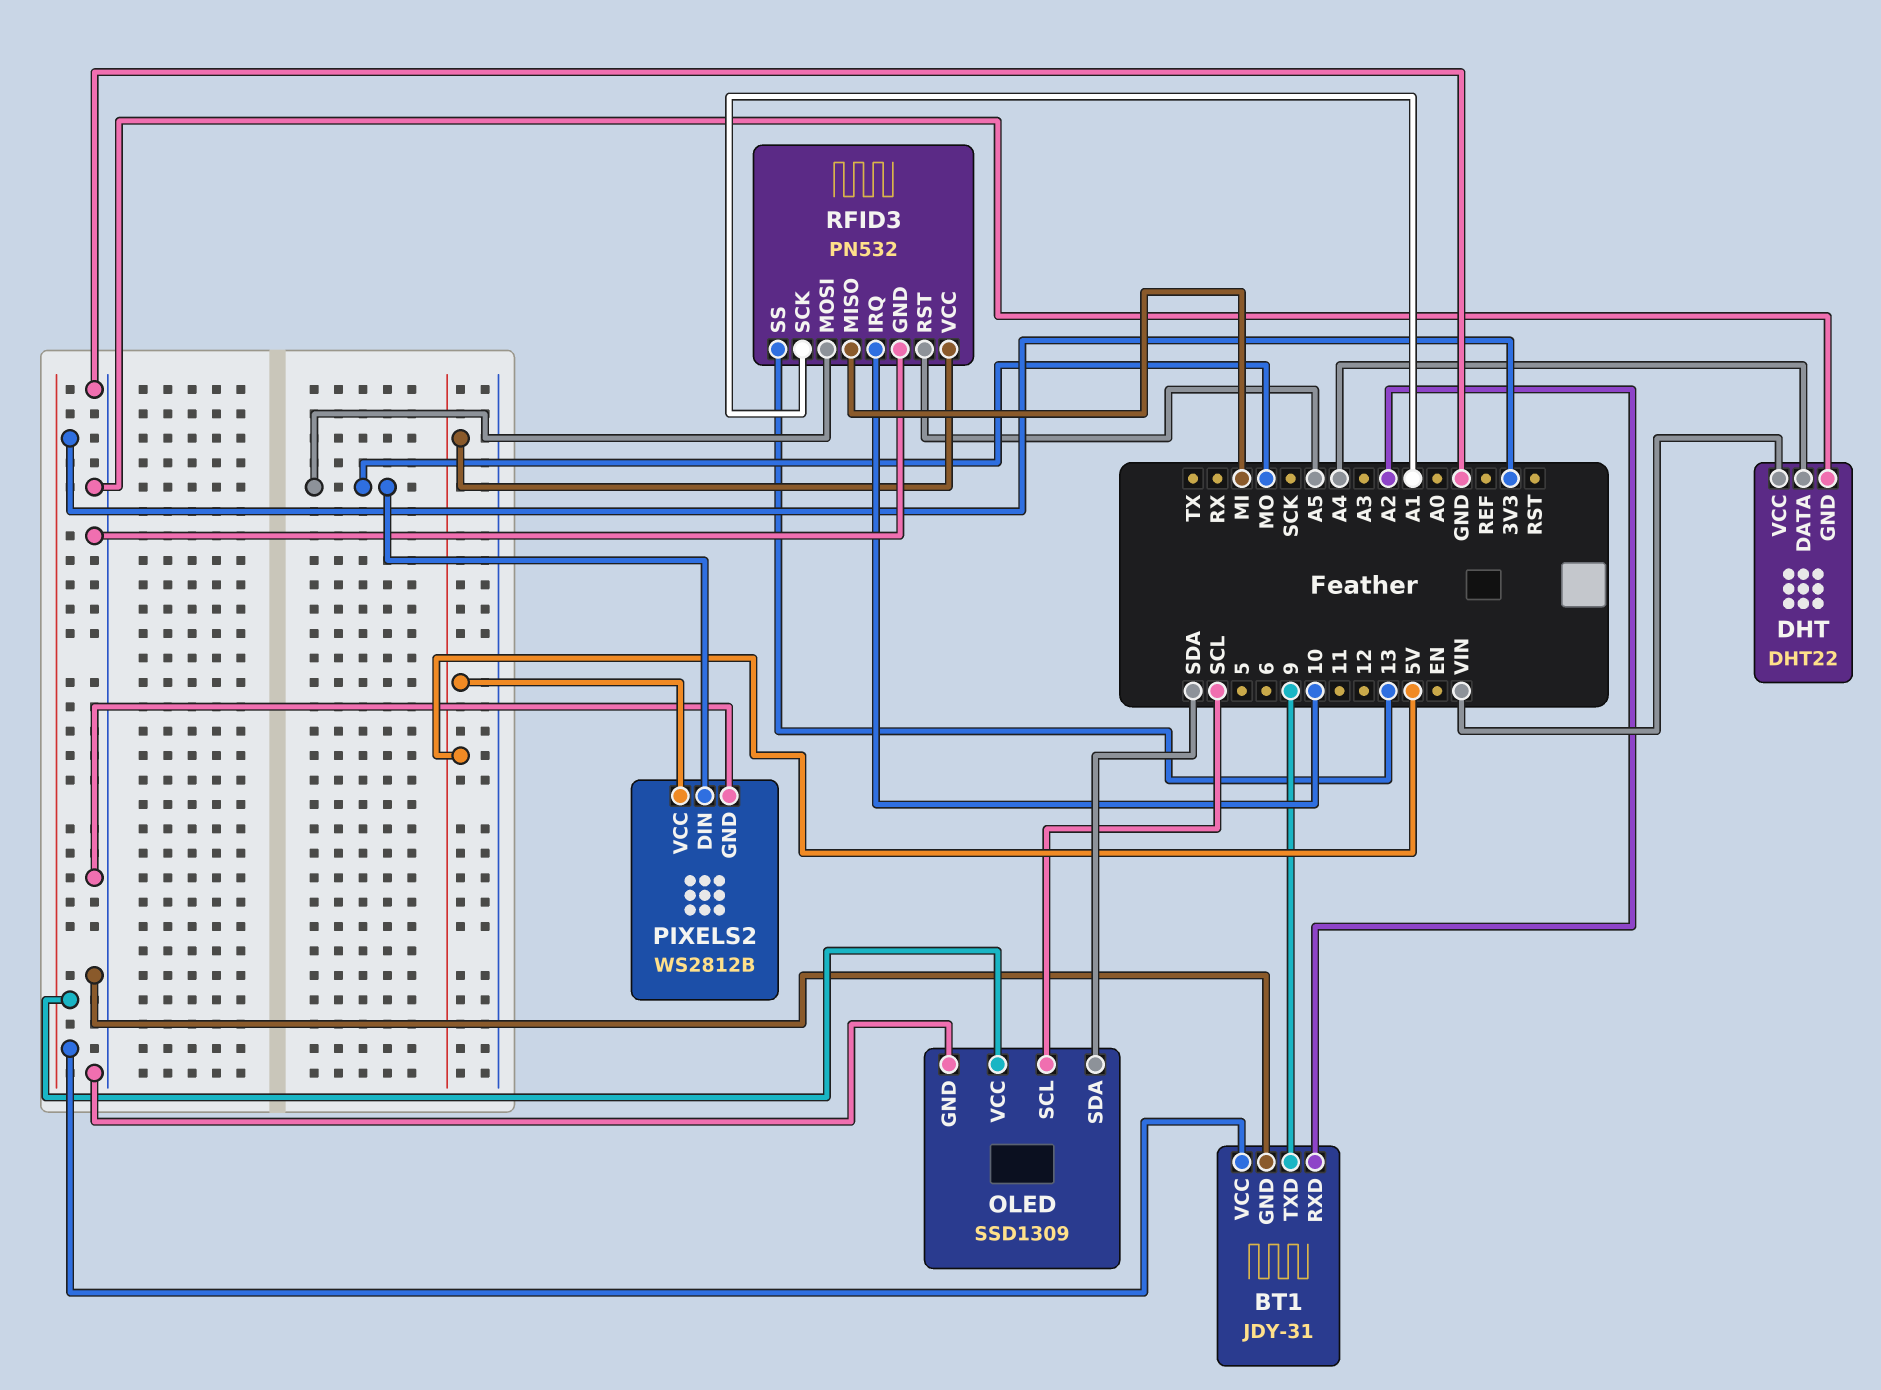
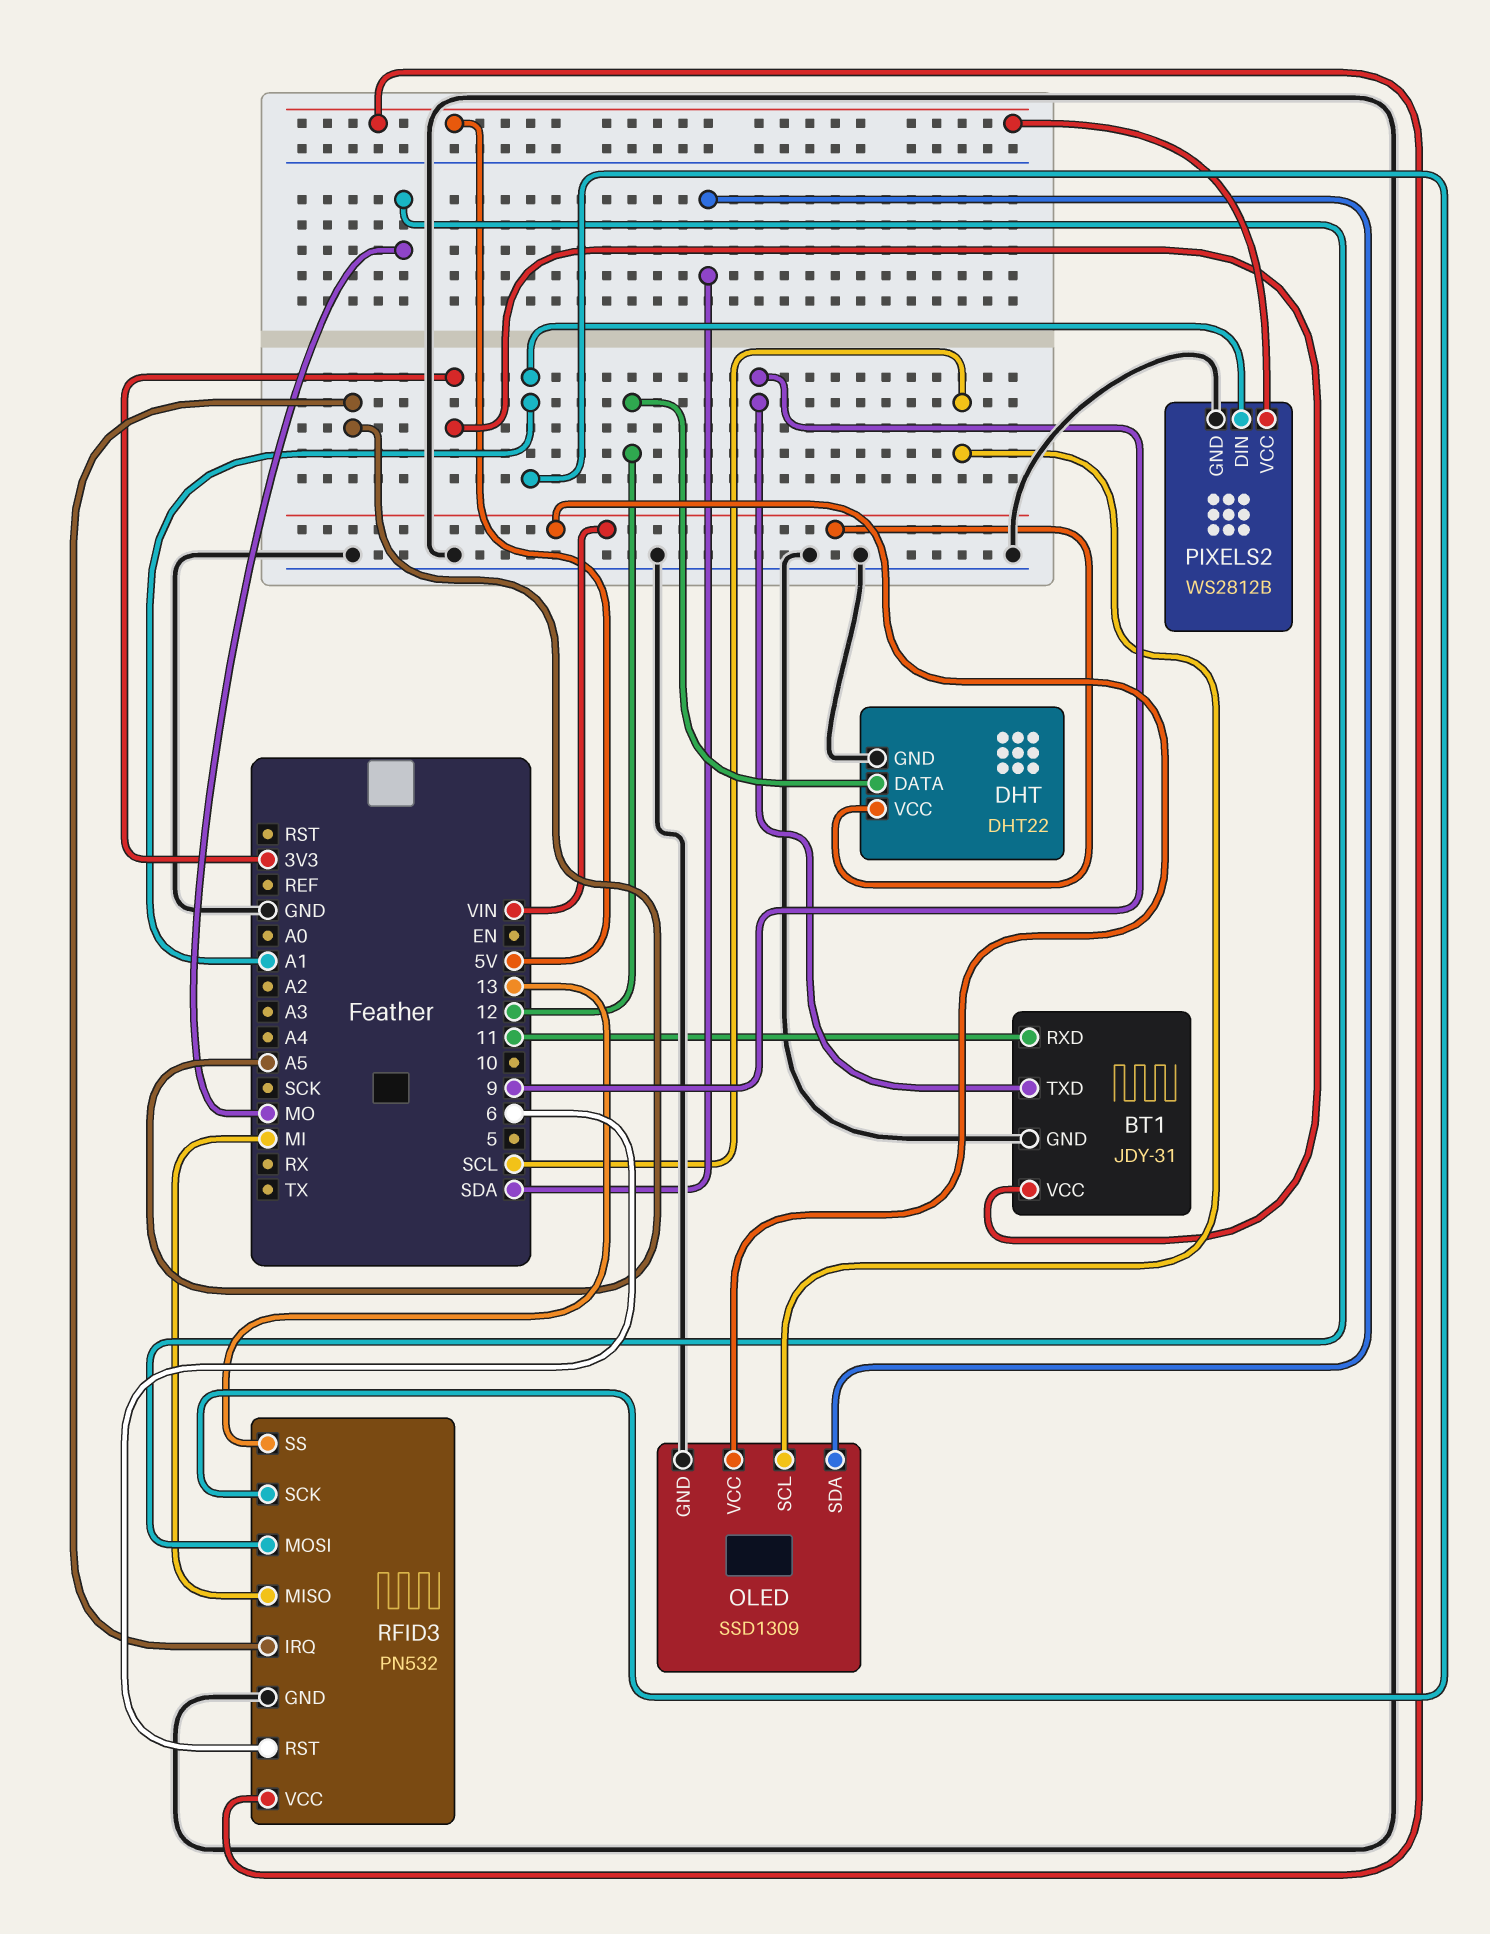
BT1 pin RXD: A2 -> 11
DHT pin DATA: A4 -> 12
OLED pin VCC: 3V3 -> VIN
PIXELS2 pin DIN: MO -> A1
RFID3 pin IRQ: 10 -> A5
RFID3 pin RST: A5 -> 6

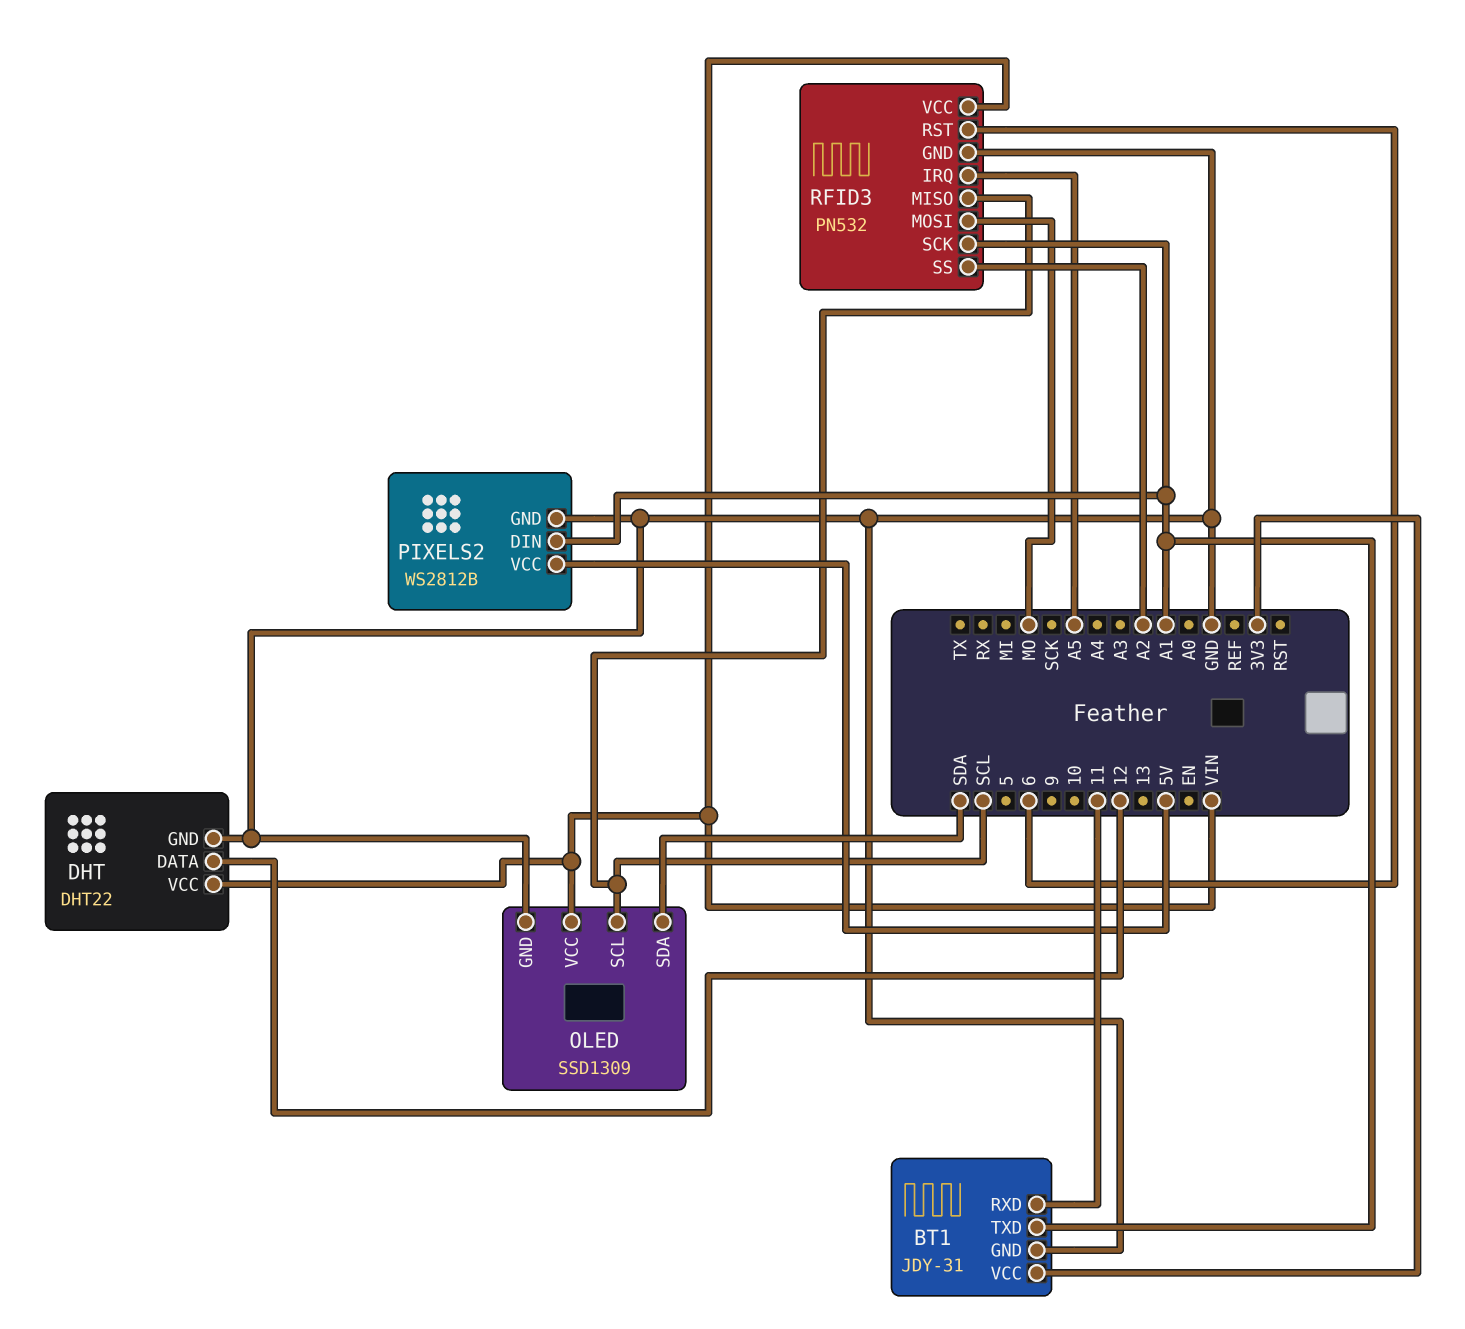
BT1 pin TXD: 9 -> A1
RFID3 pin MISO: MI -> SCL
RFID3 pin SS: 13 -> A2
RFID3 pin VCC: 5V -> VIN

